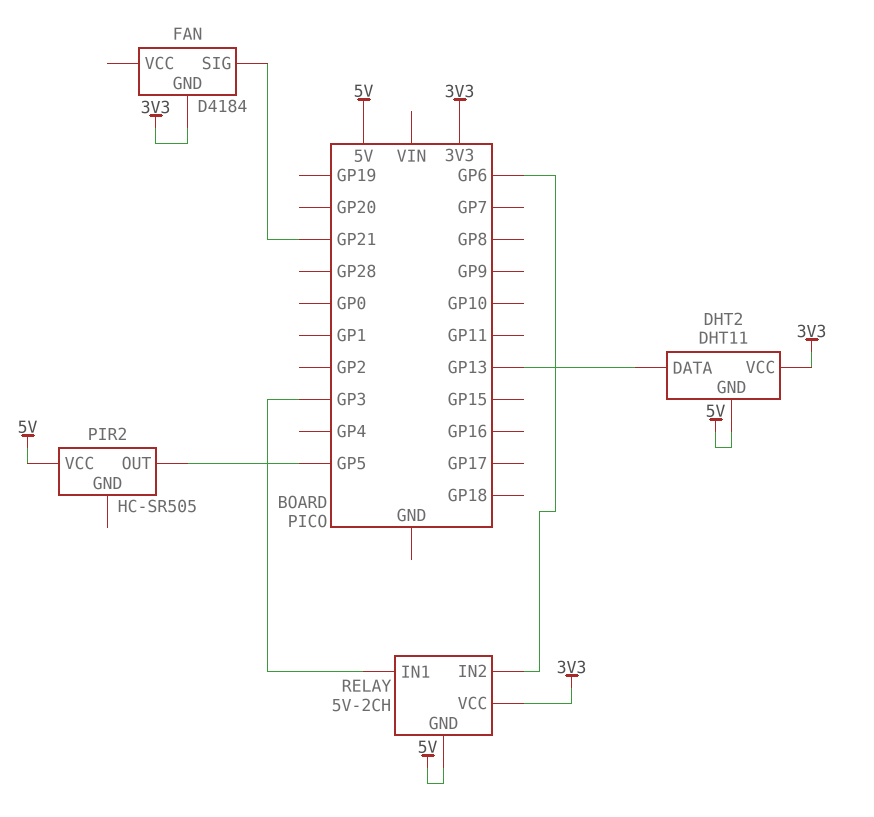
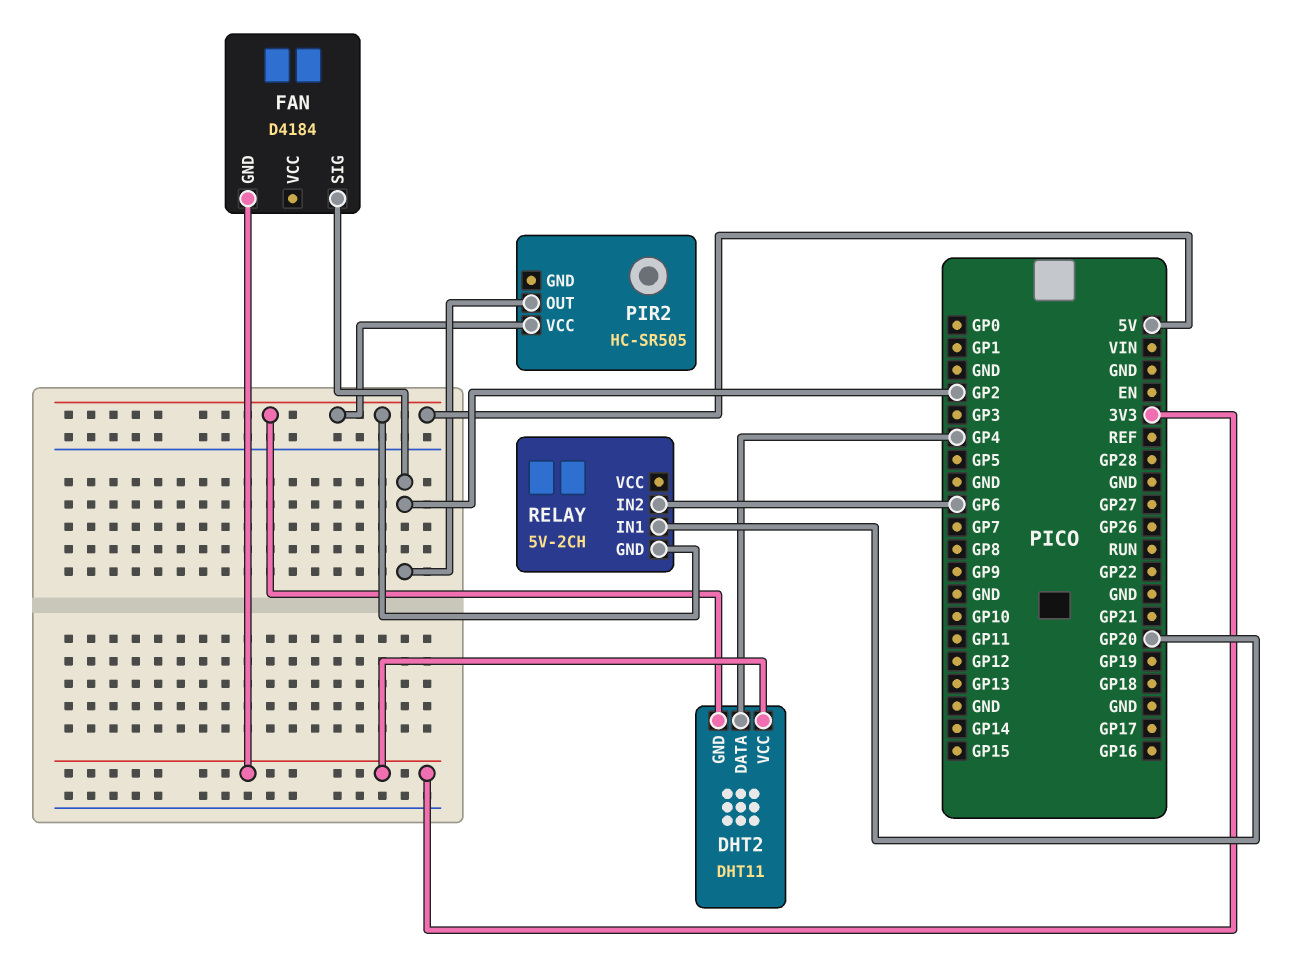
DHT2 pin DATA: GP13 -> GP4
FAN pin SIG: GP21 -> GP2
PIR2 pin OUT: GP5 -> GP2
RELAY pin IN1: GP3 -> GP20
RELAY pin VCC: 3V3 -> none

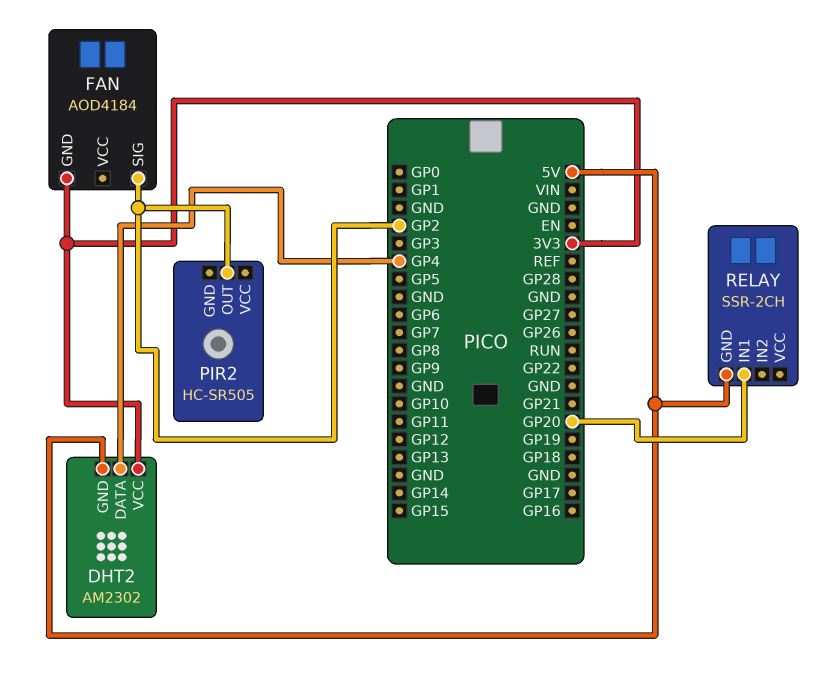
DHT2: DHT11 -> AM2302
FAN: D4184 -> AOD4184
PIR2 pin VCC: 5V -> none
RELAY: 5V-2CH -> SSR-2CH
RELAY pin IN2: GP6 -> none

